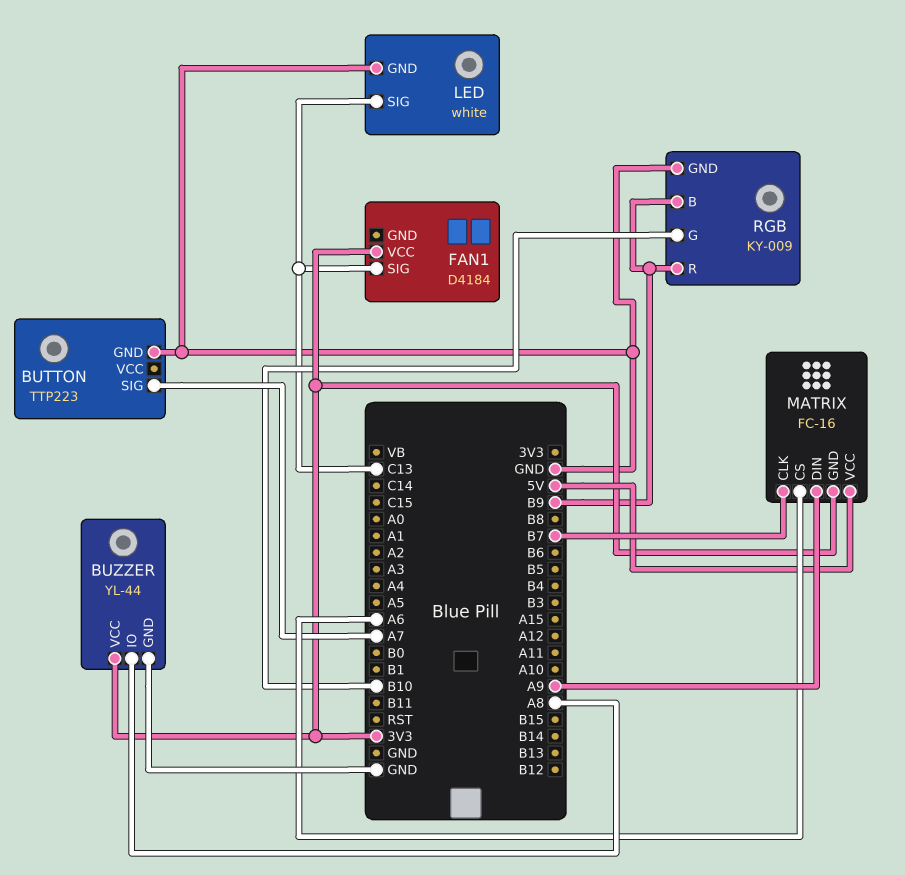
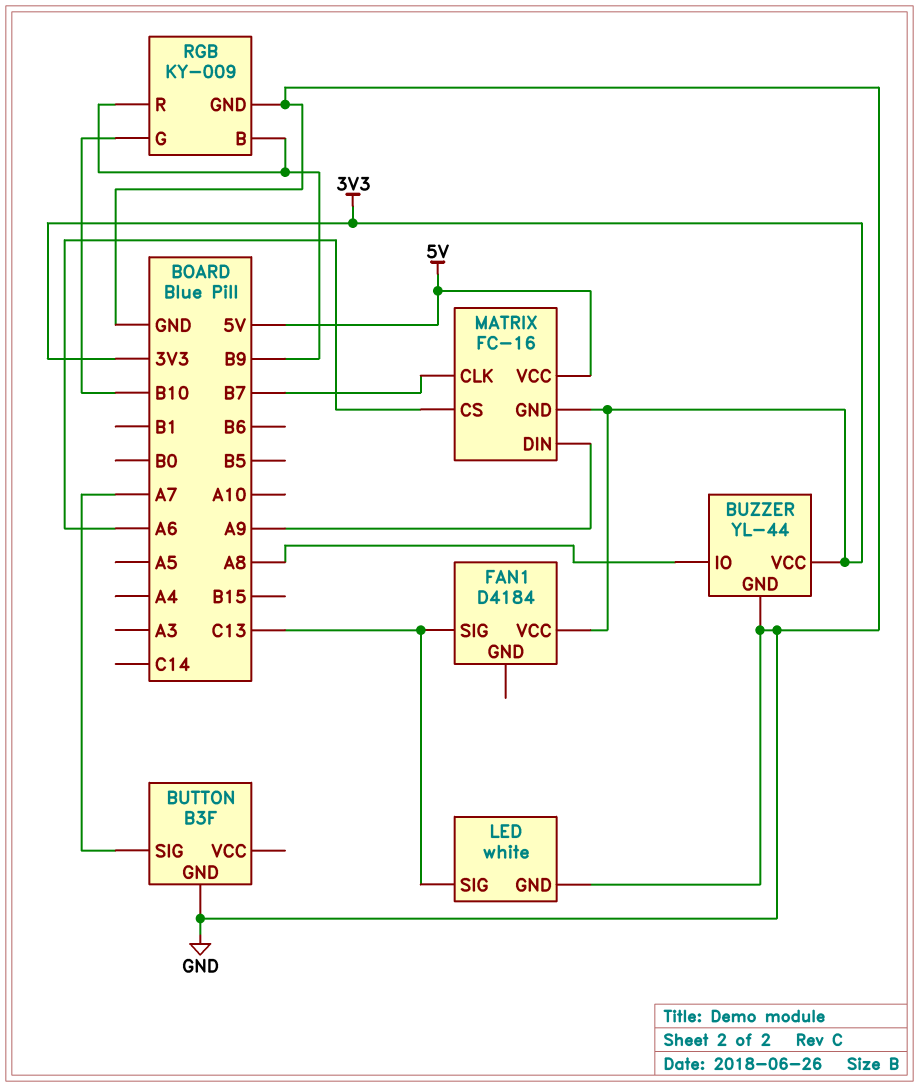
BUTTON: TTP223 -> B3F

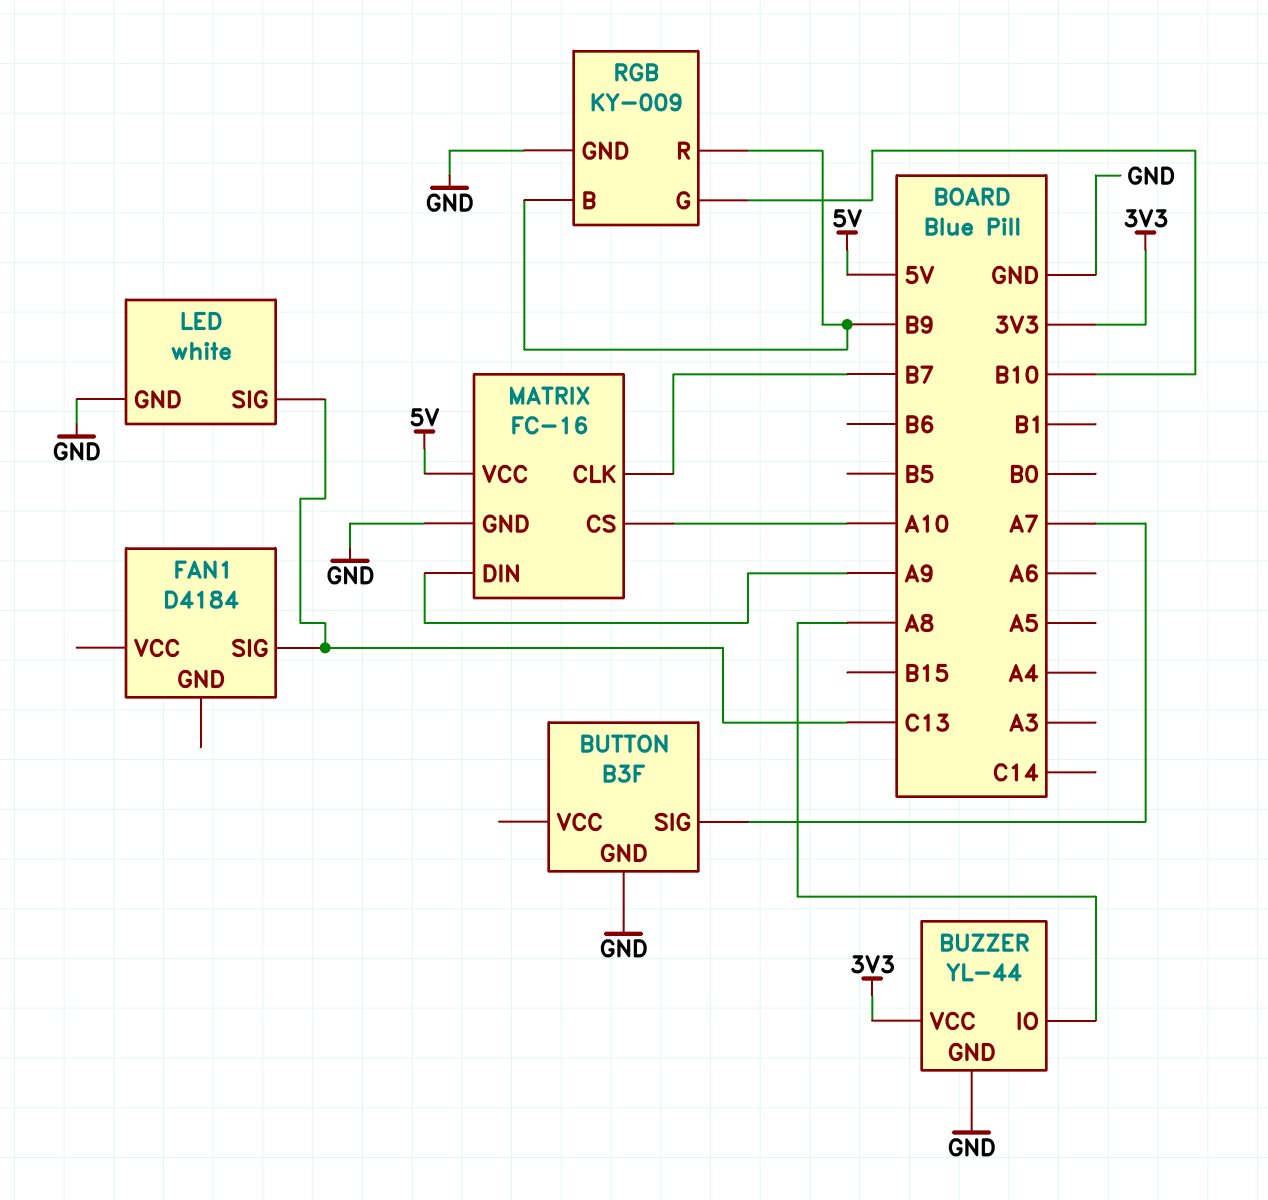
FAN1 pin VCC: 3V3 -> none
MATRIX pin CS: A6 -> A10
MATRIX pin GND: 3V3 -> GND

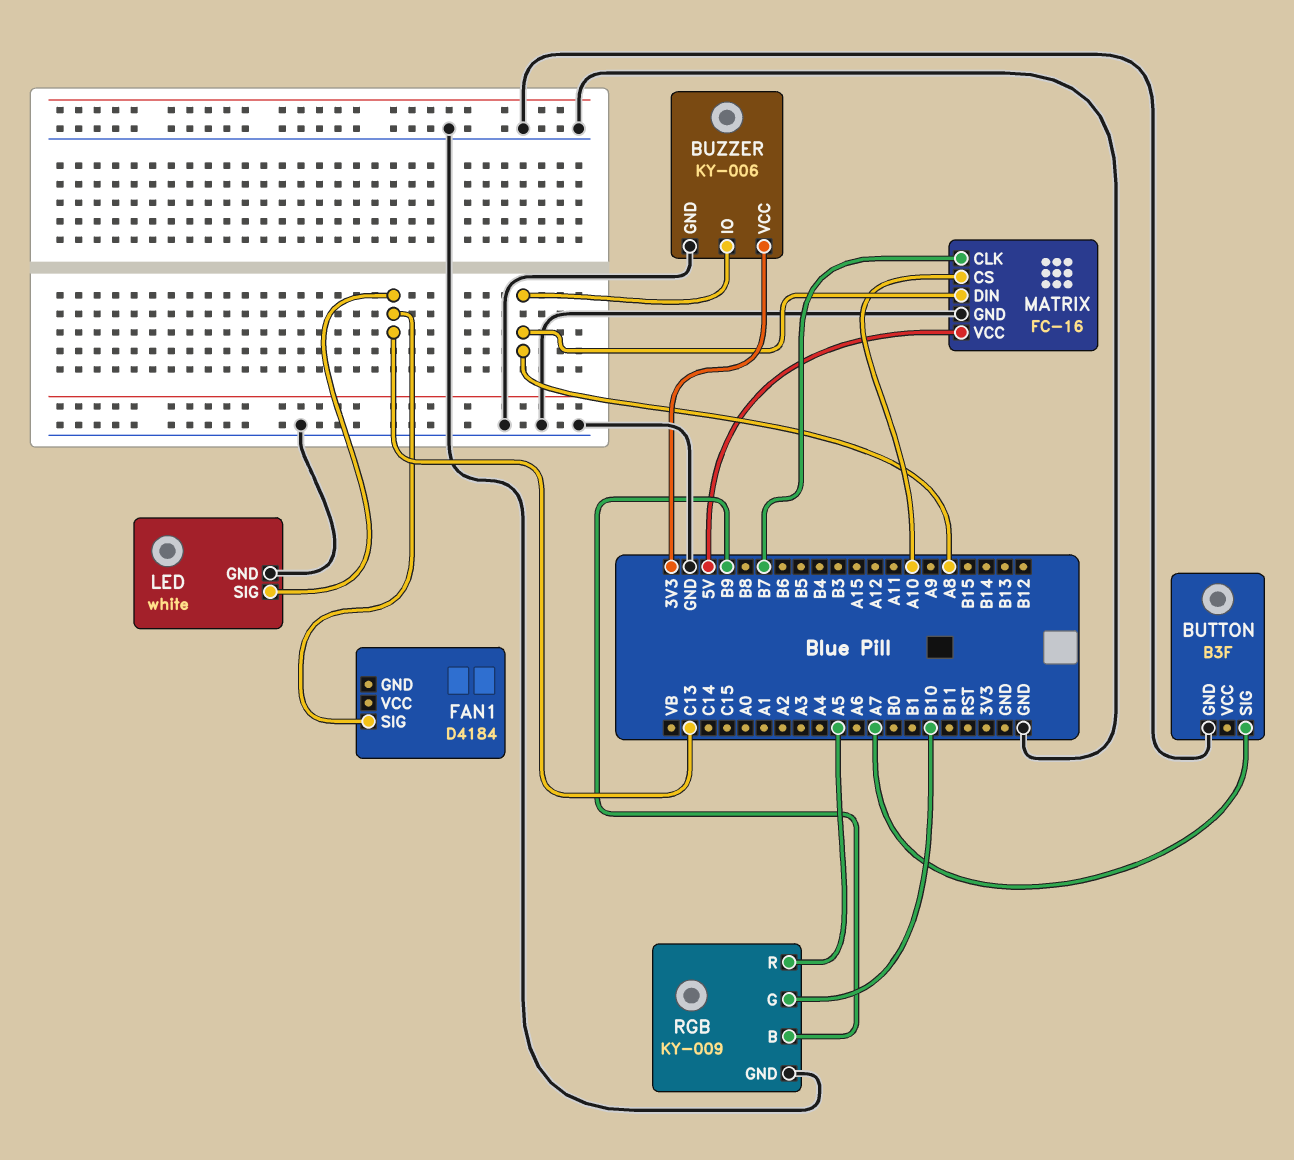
BUZZER: YL-44 -> KY-006
MATRIX pin DIN: A9 -> A8
RGB pin R: B9 -> A5

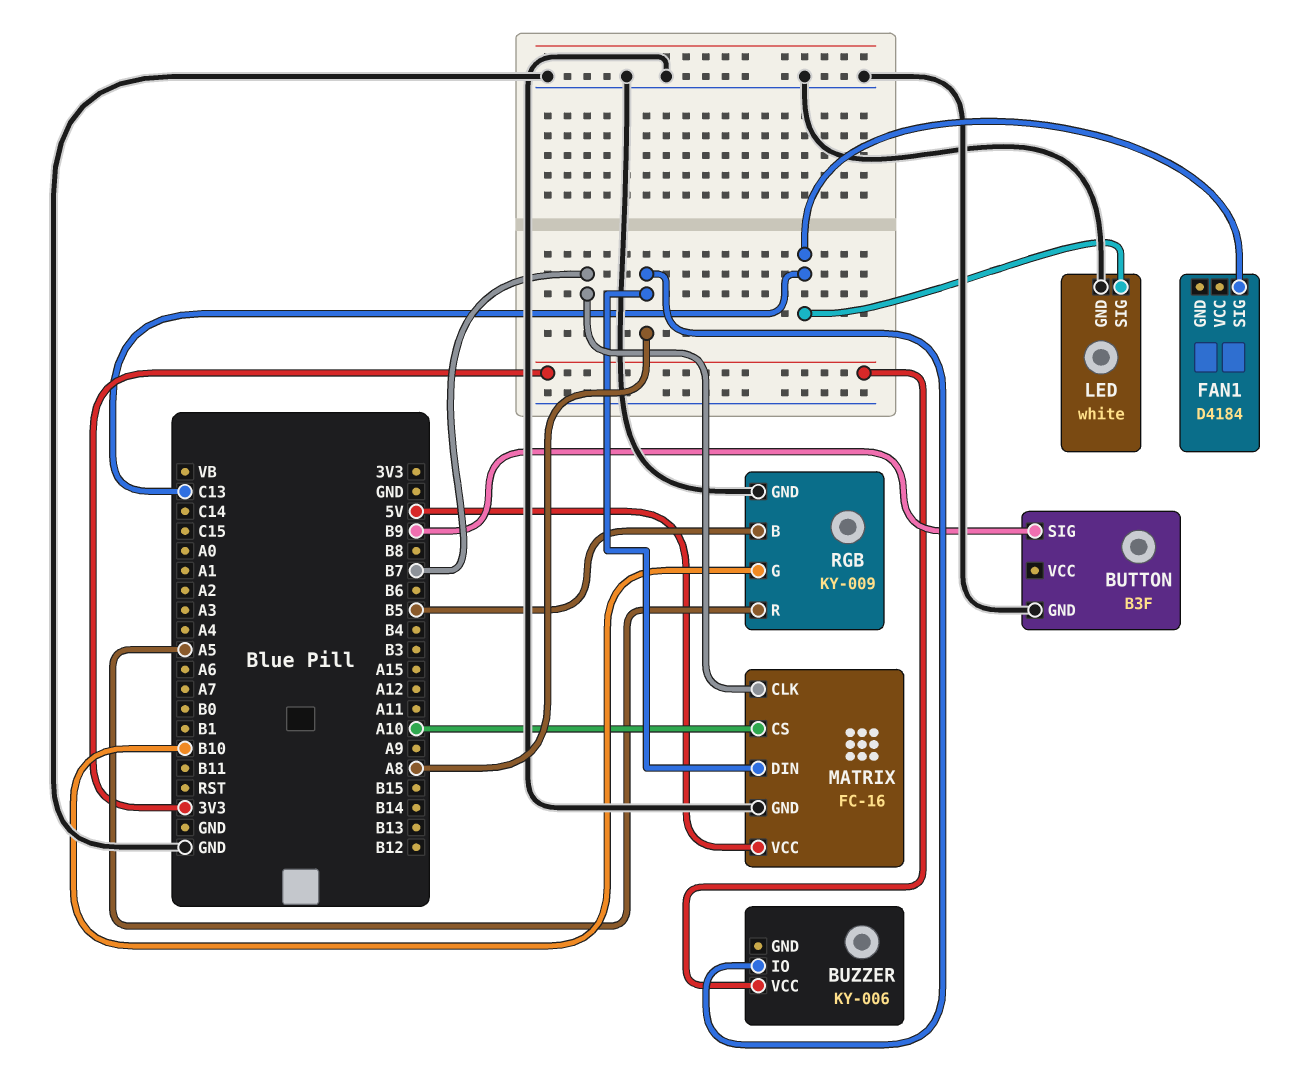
BUTTON pin SIG: A7 -> B9
BUZZER pin GND: GND -> none
RGB pin B: B9 -> B5

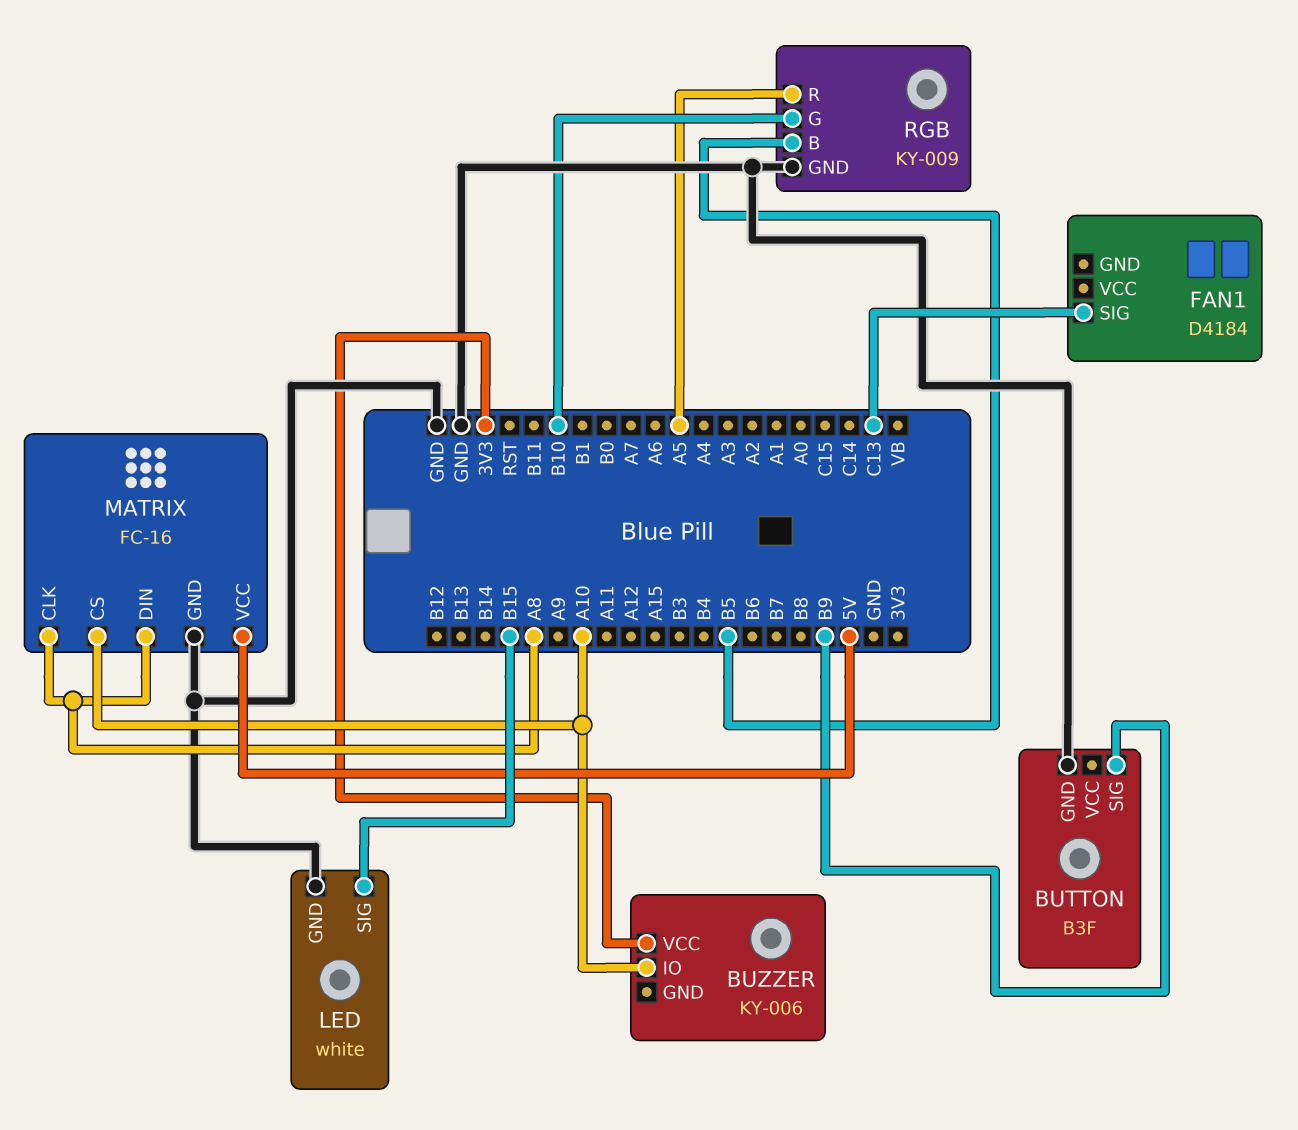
BUZZER pin IO: A8 -> A10
LED pin SIG: C13 -> B15
MATRIX pin CLK: B7 -> A8

